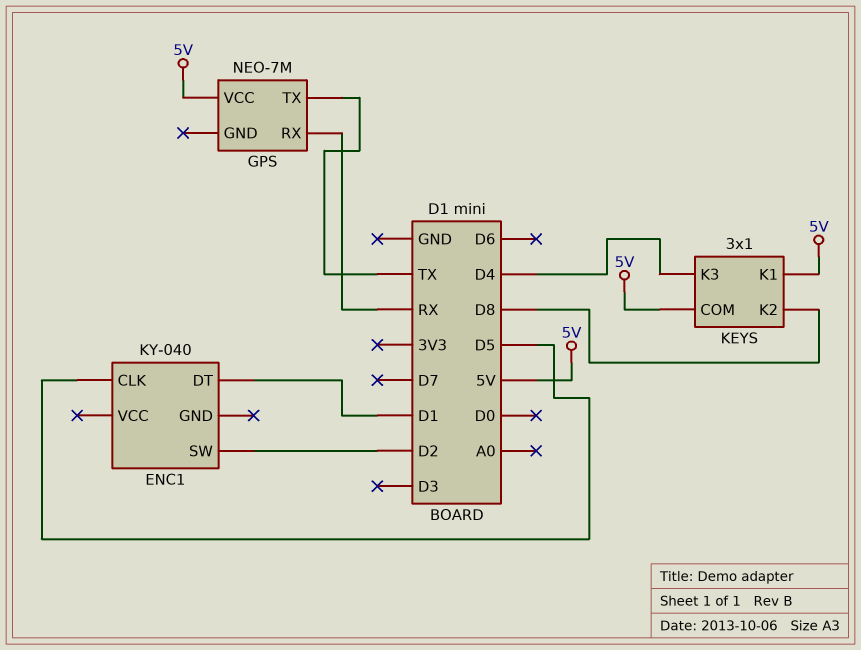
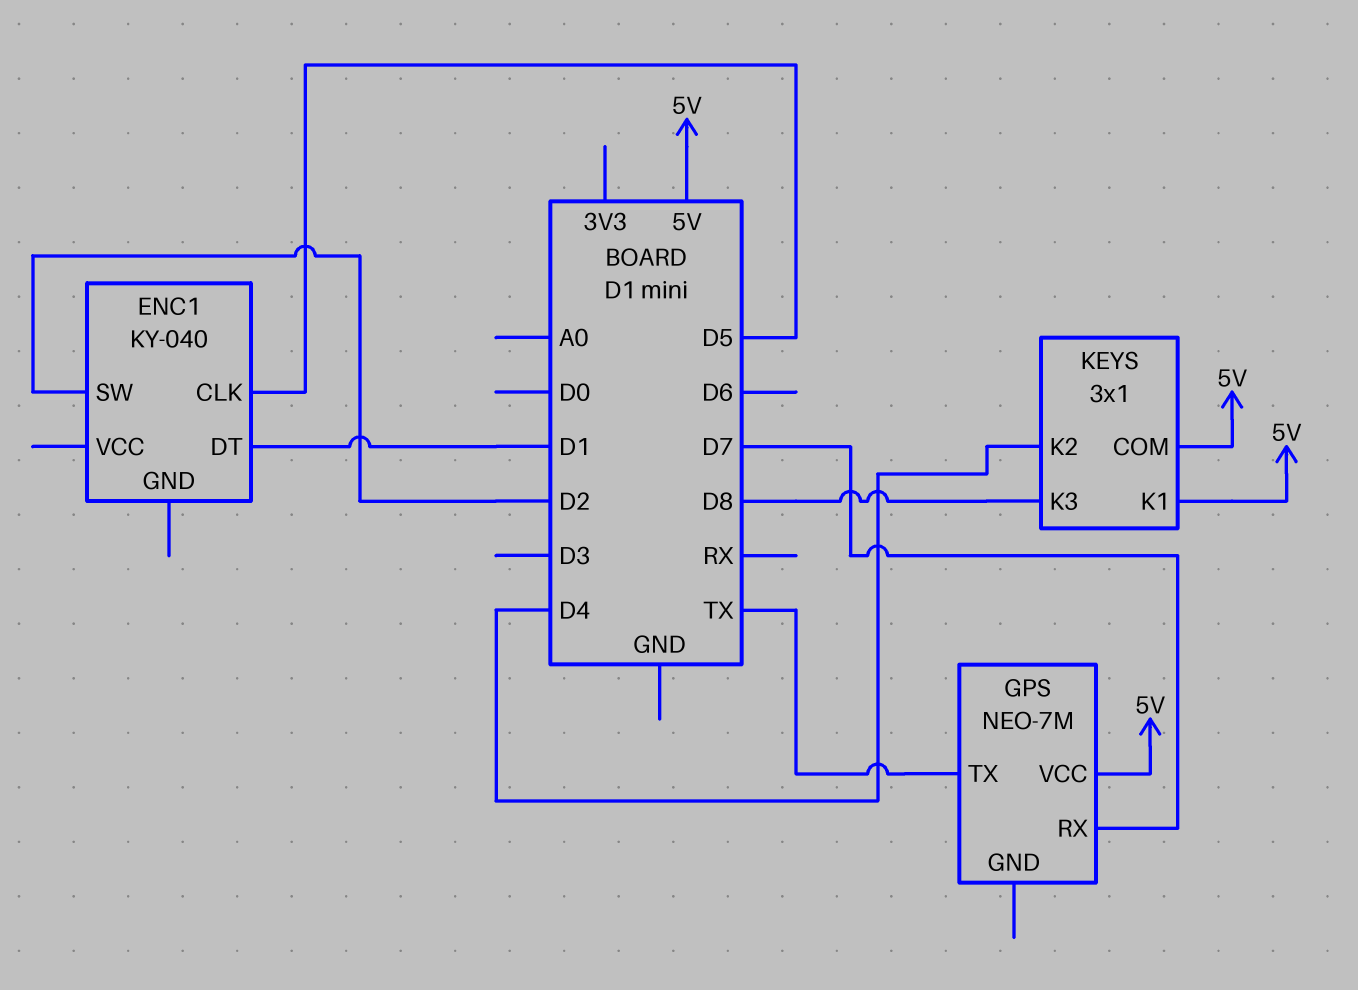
GPS pin RX: RX -> D7
KEYS pin K2: D8 -> D4
KEYS pin K3: D4 -> D8

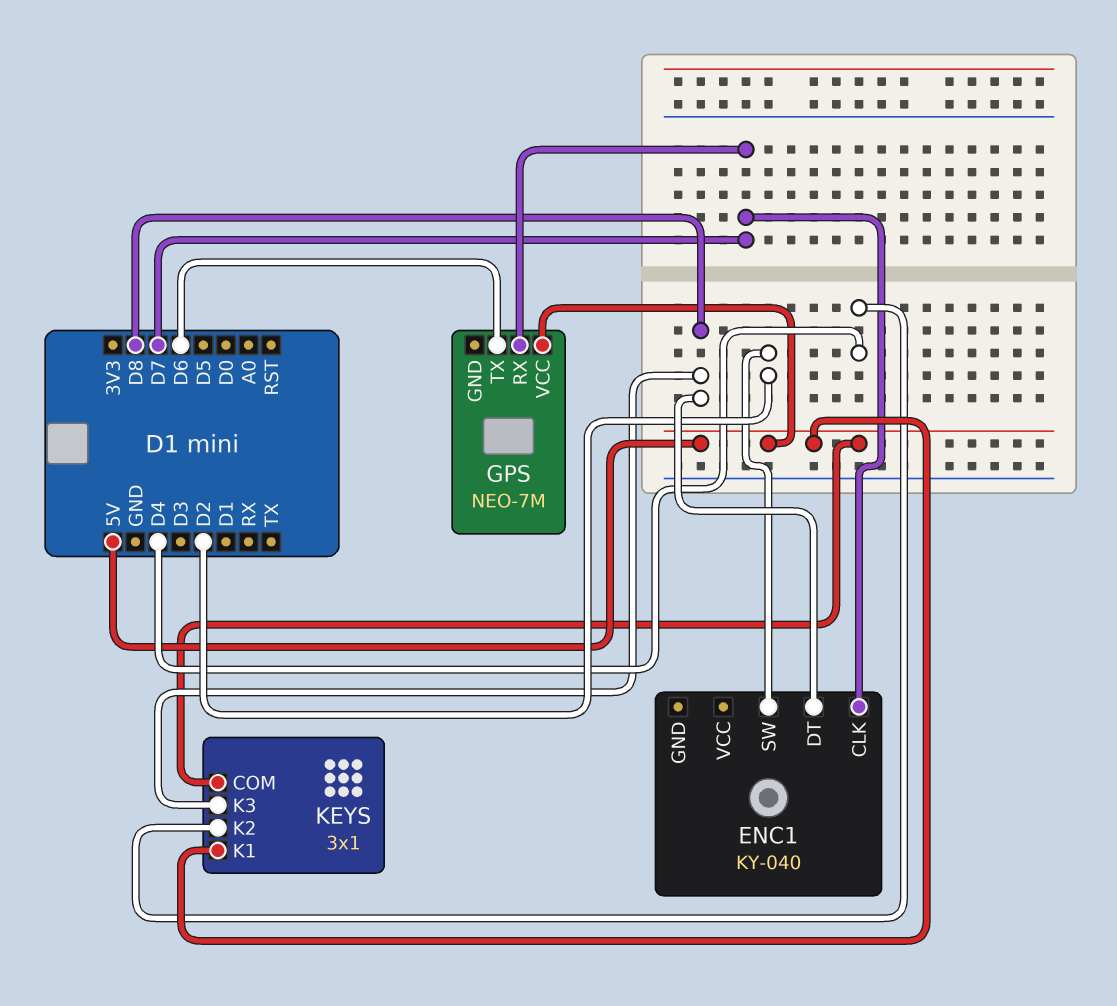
ENC1 pin CLK: D5 -> D7
ENC1 pin DT: D1 -> D8
GPS pin TX: TX -> D6

